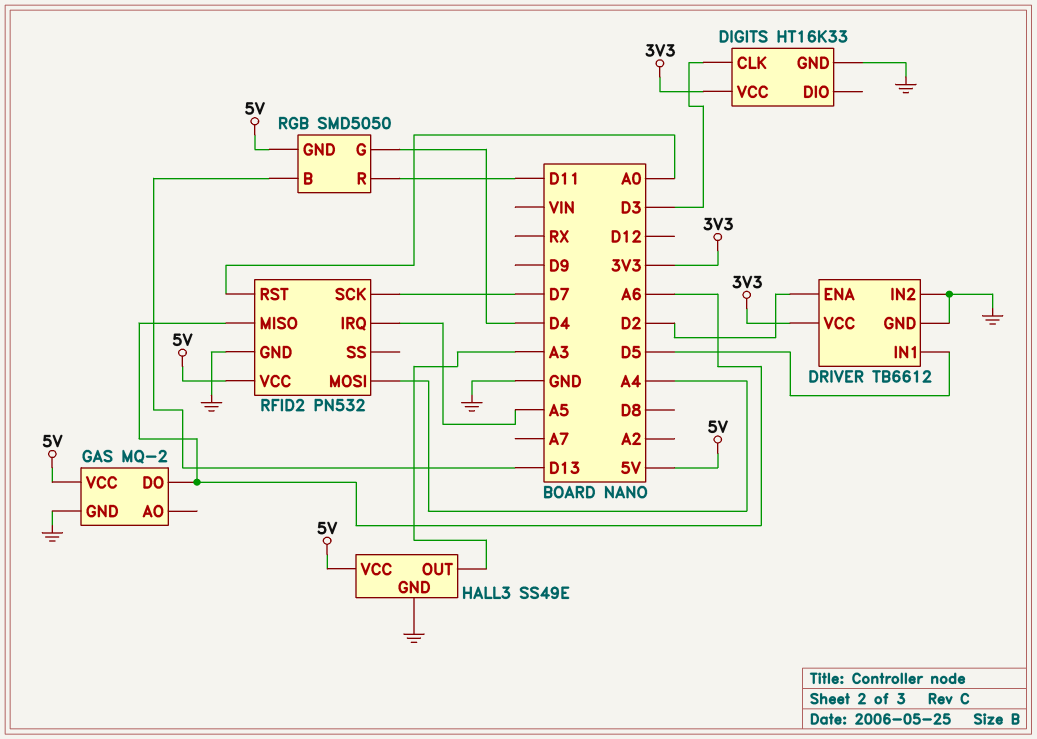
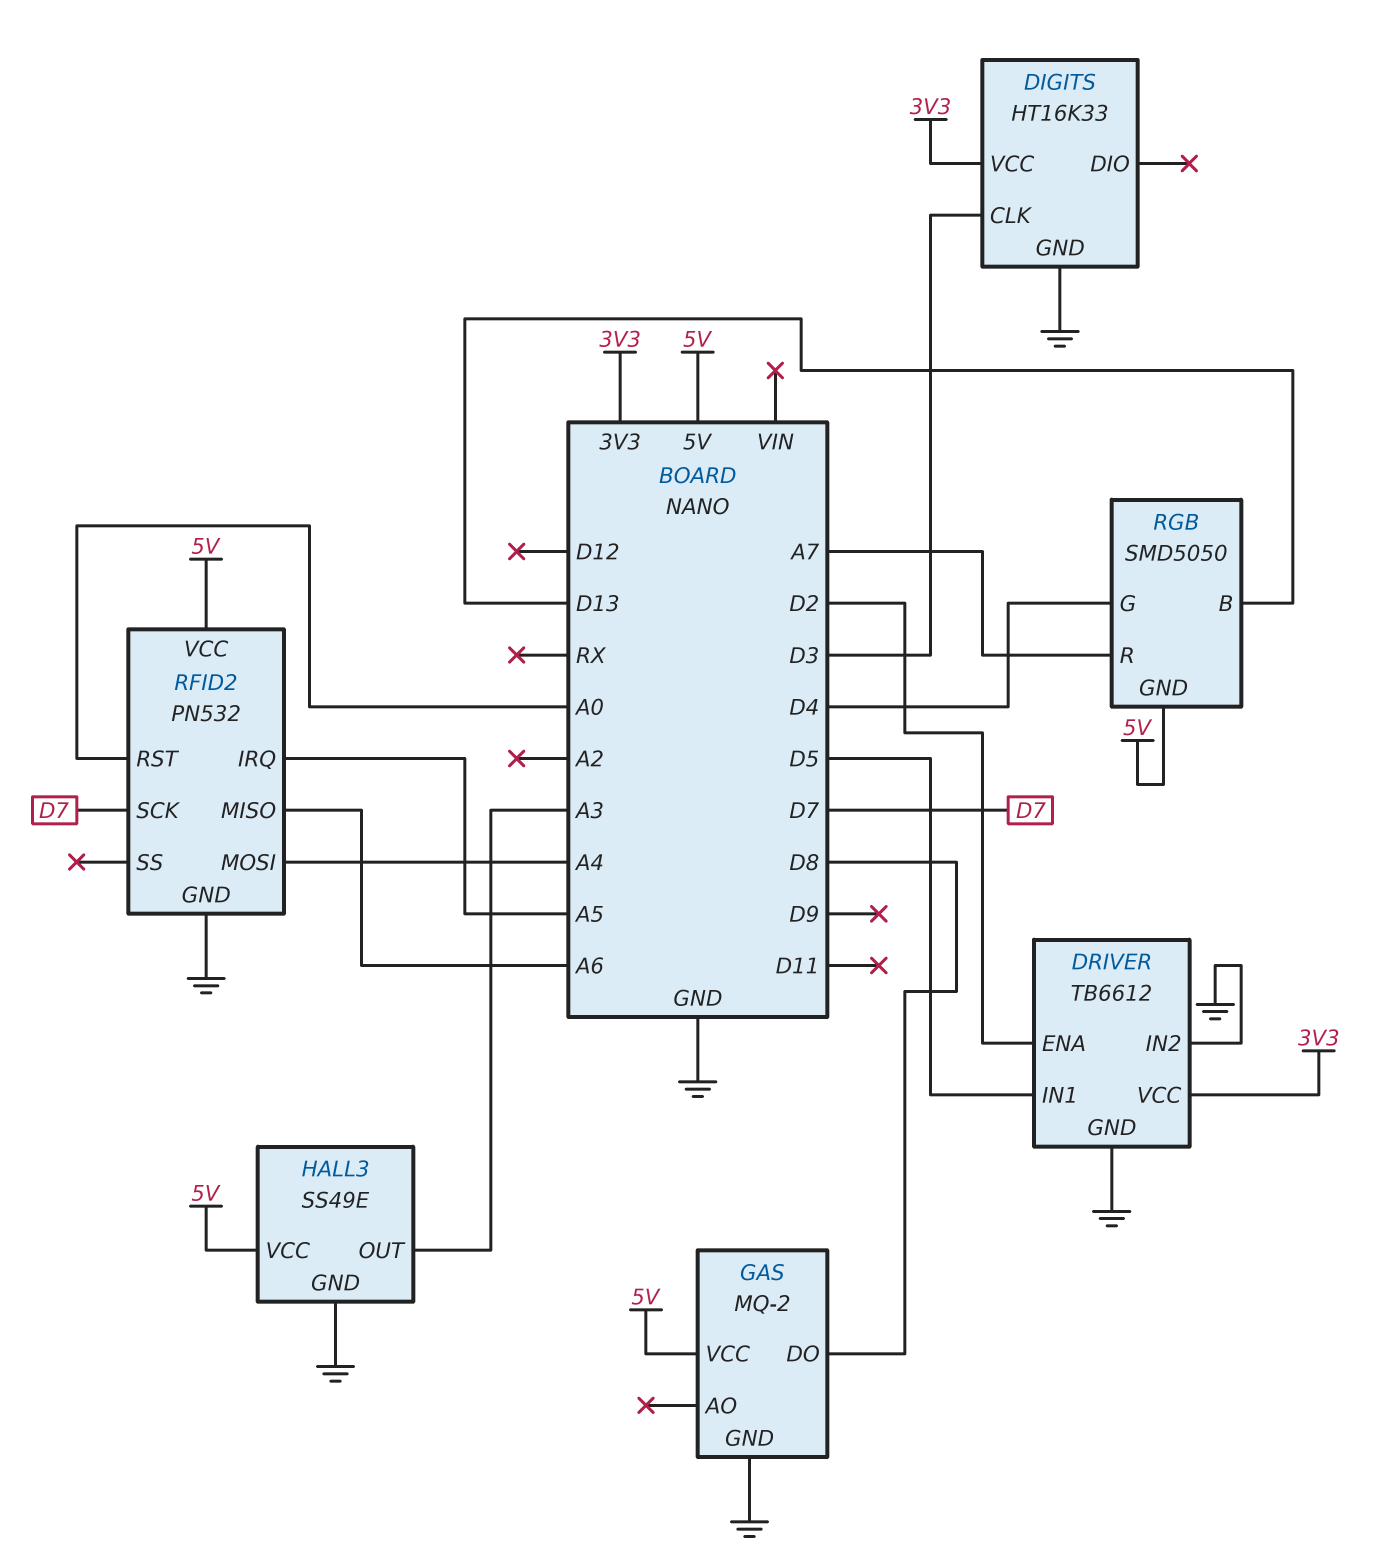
GAS pin DO: A6 -> D8
RGB pin R: D11 -> A7

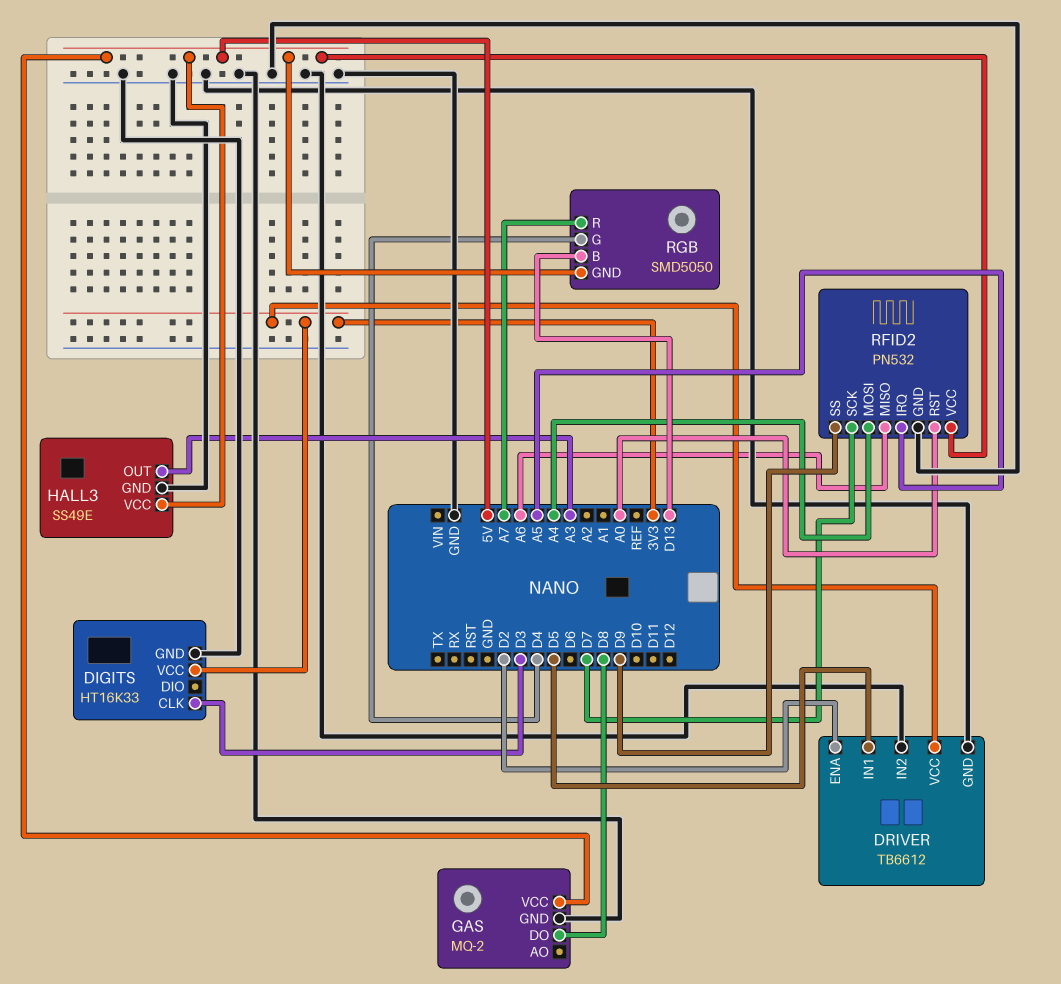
RFID2 pin SS: none -> D9

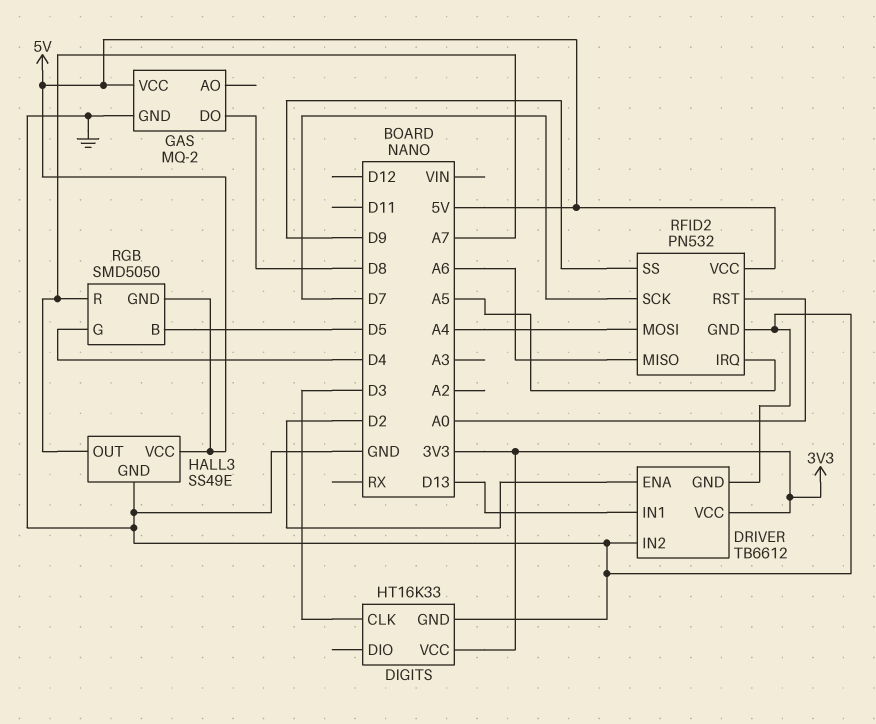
DRIVER pin IN1: D5 -> D13
HALL3 pin OUT: A3 -> A7
RGB pin B: D13 -> D5

